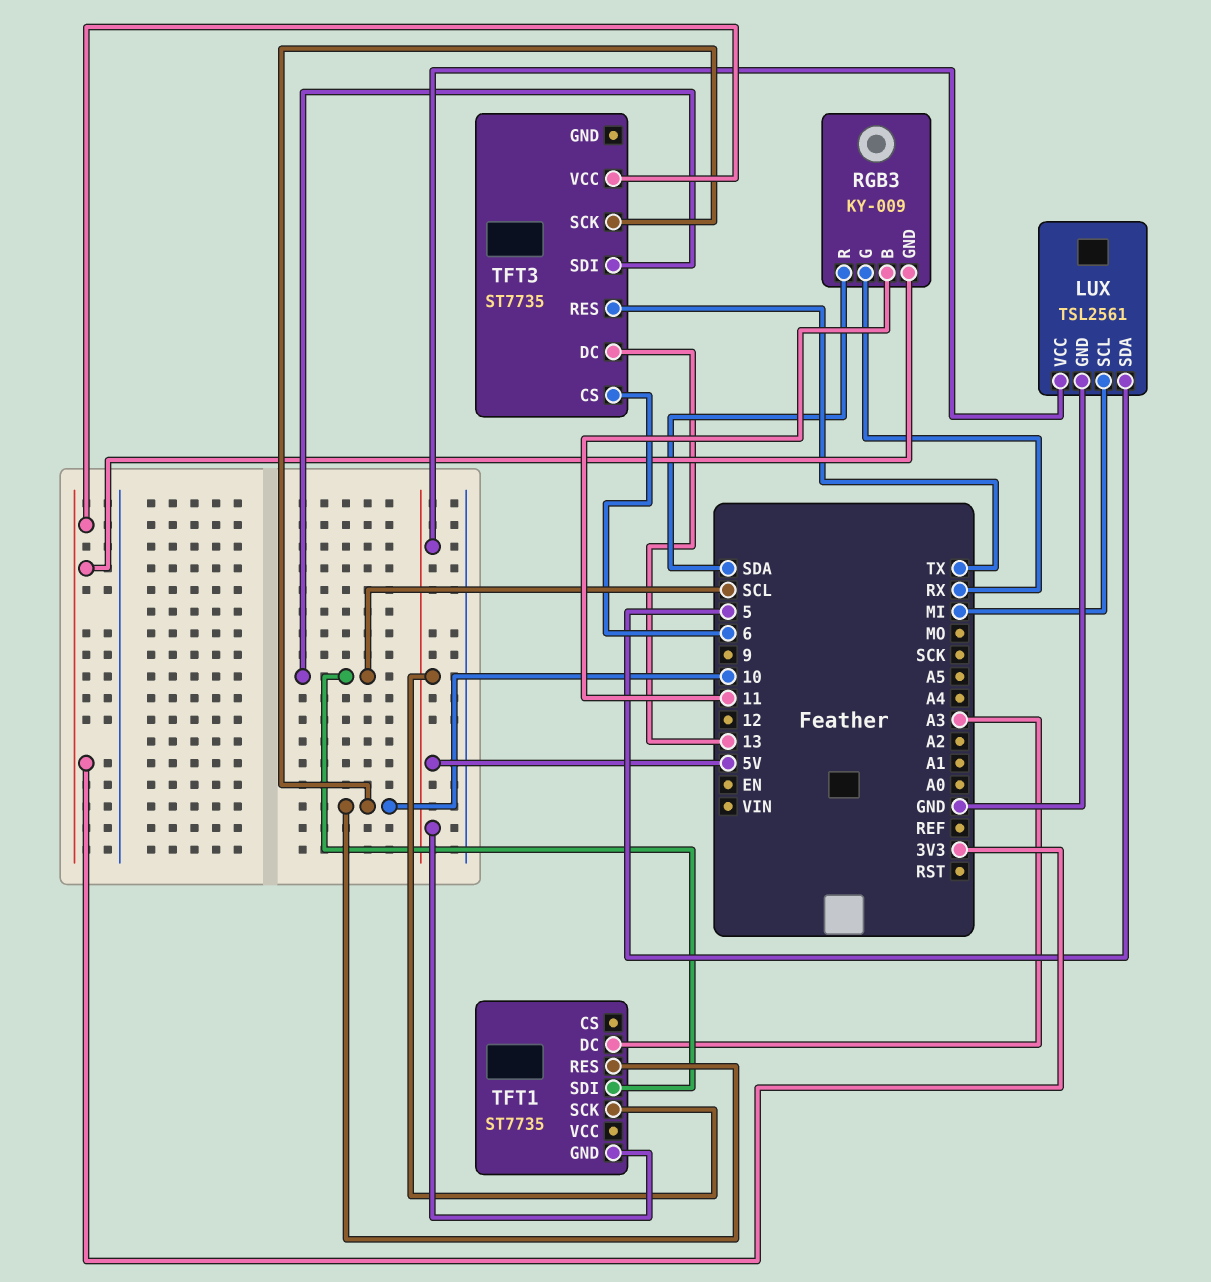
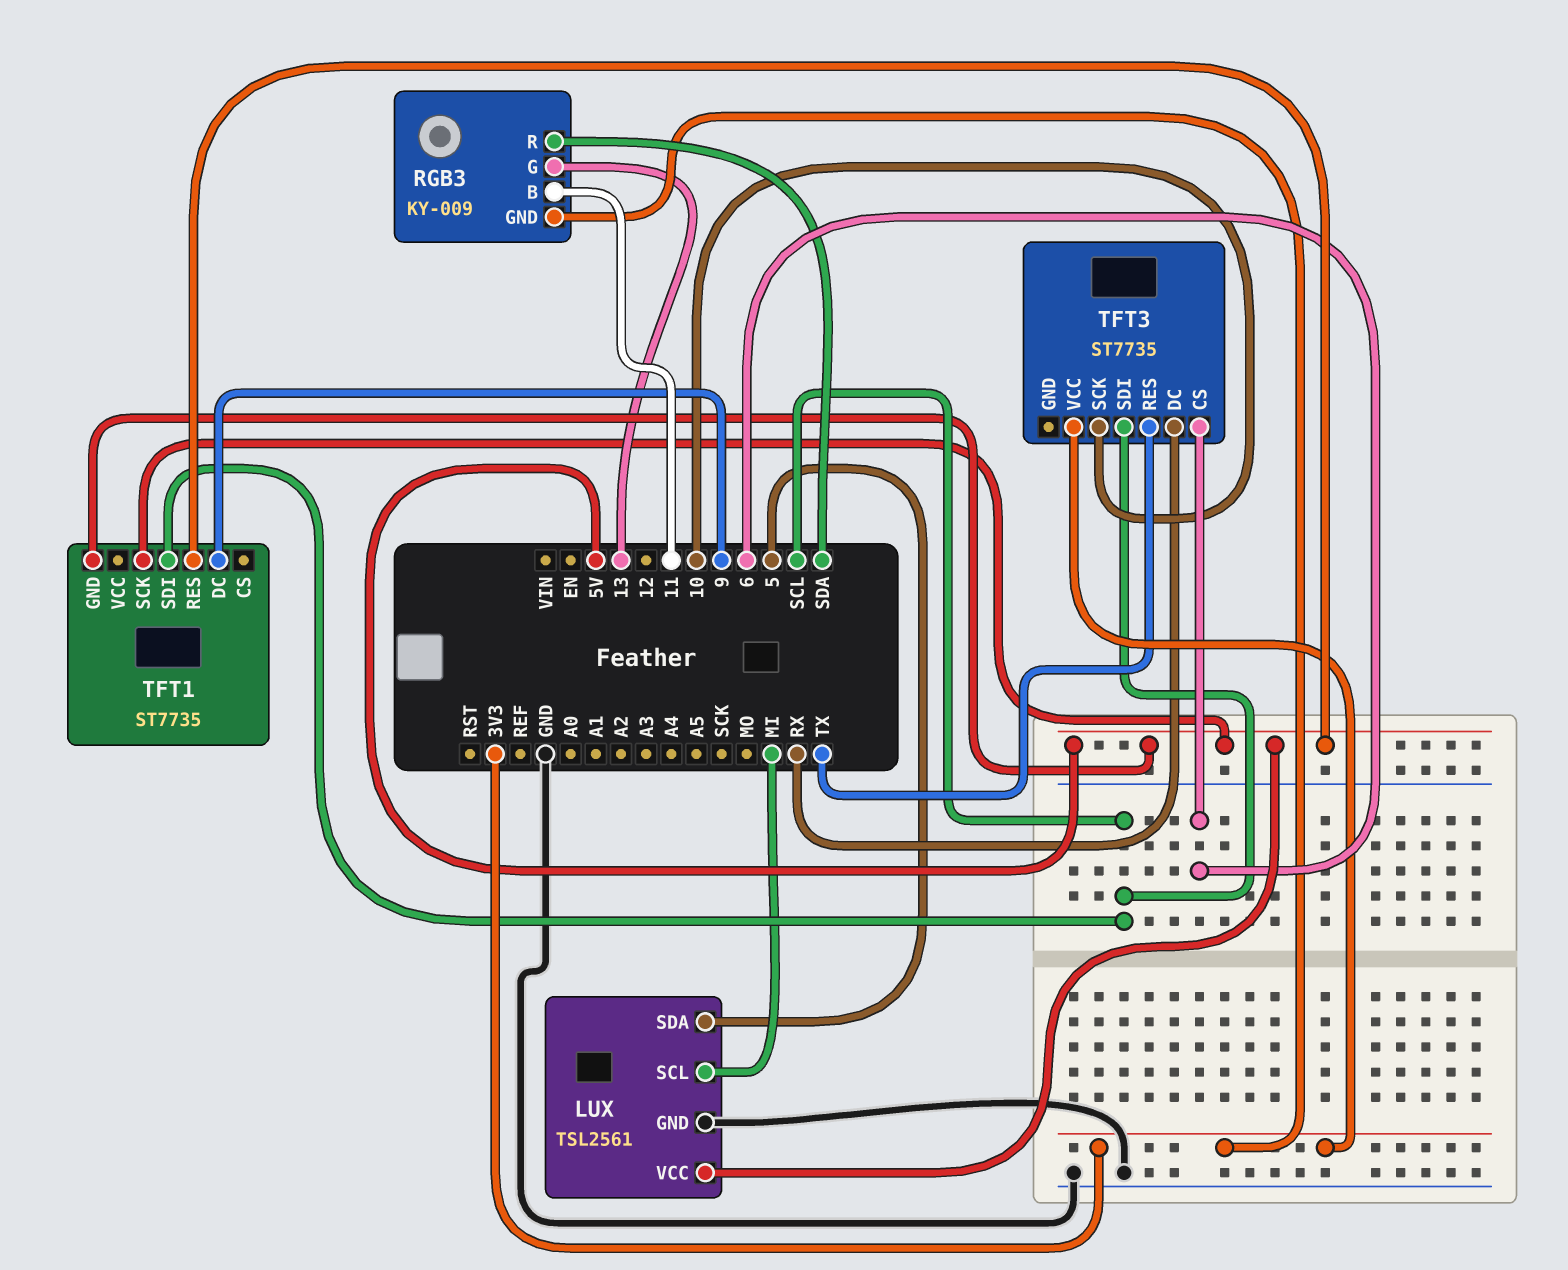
RGB3 pin G: RX -> 13
TFT1 pin DC: A3 -> 9
TFT1 pin RES: 10 -> 5V
TFT3 pin DC: 13 -> RX

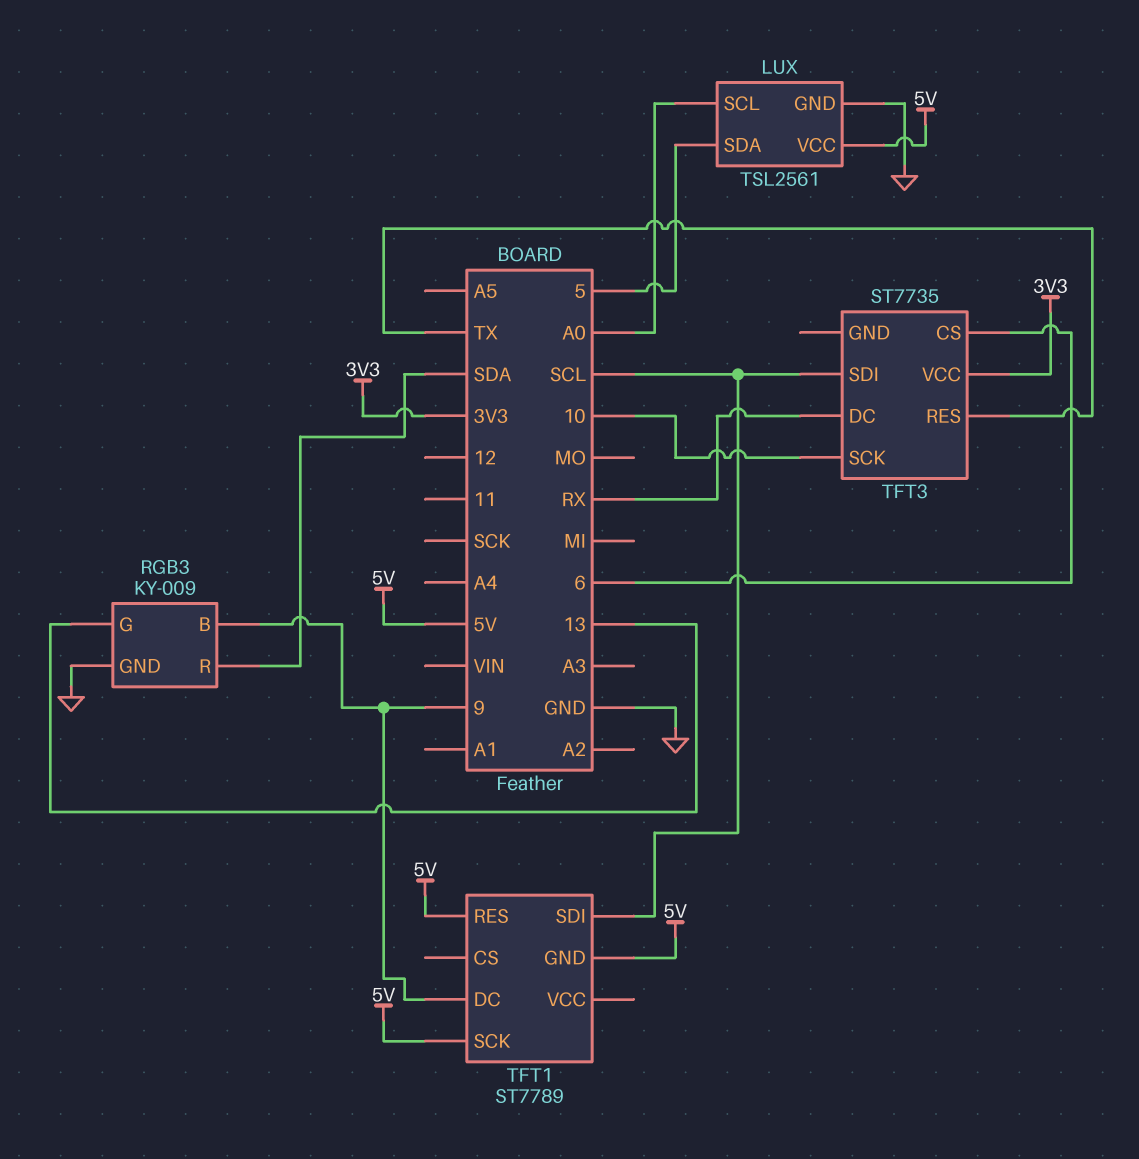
LUX pin SCL: MI -> A0
RGB3 pin B: 11 -> 9
RGB3 pin GND: 3V3 -> GND
TFT1: ST7735 -> ST7789

